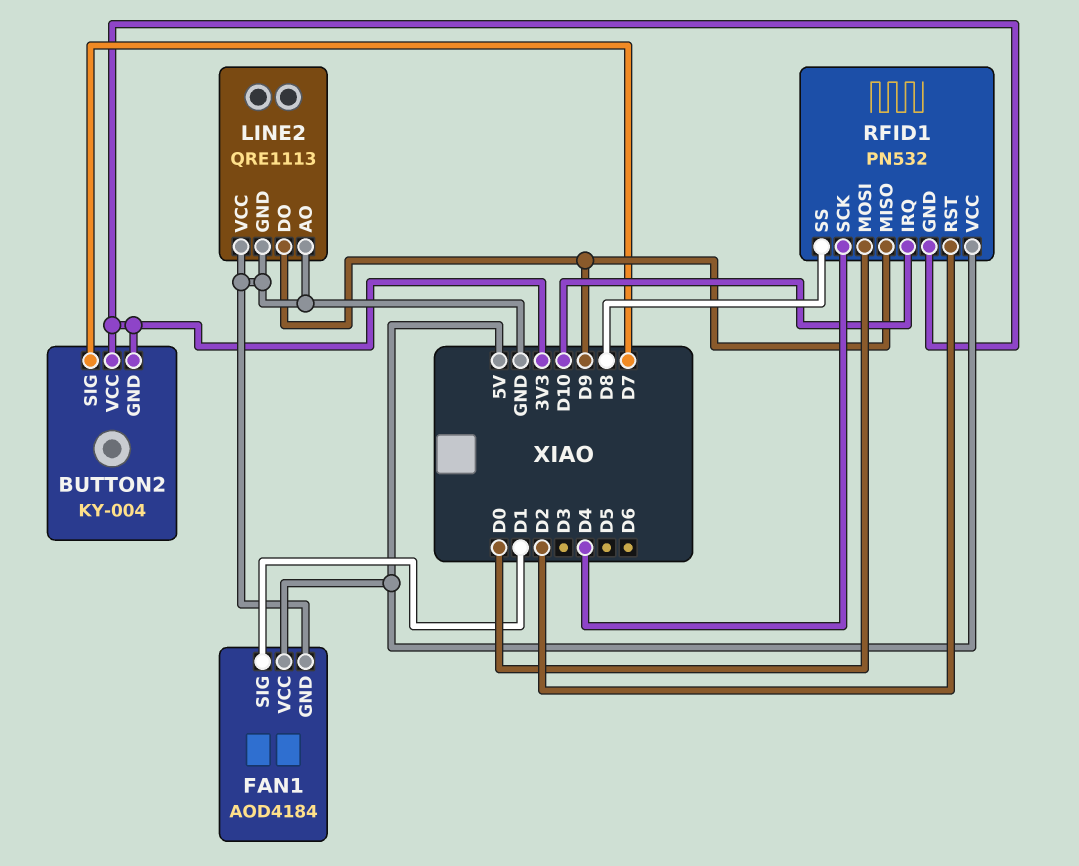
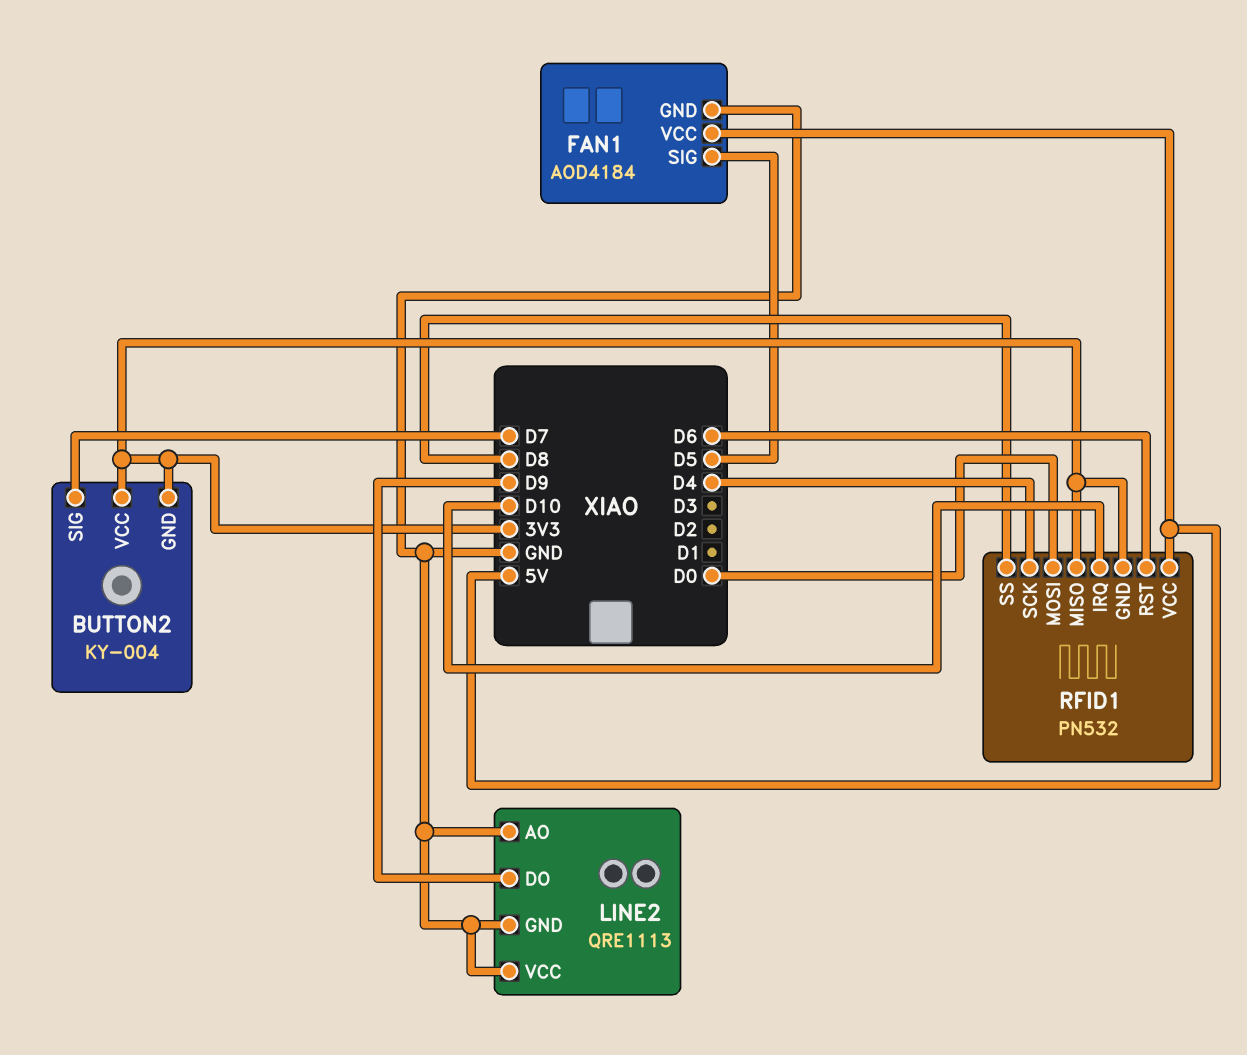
FAN1 pin SIG: D1 -> D5
RFID1 pin MISO: D9 -> 3V3
RFID1 pin RST: D2 -> D6

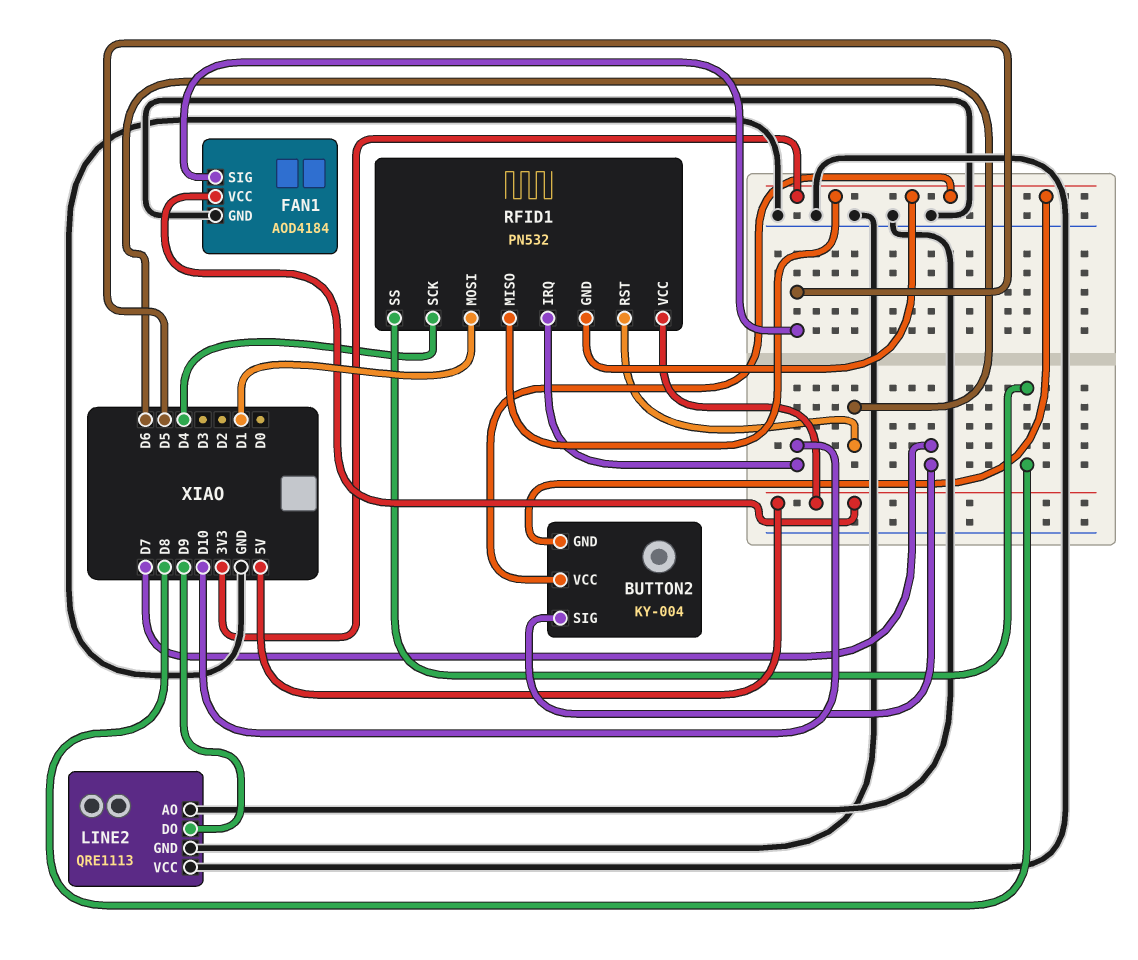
RFID1 pin MOSI: D0 -> D1

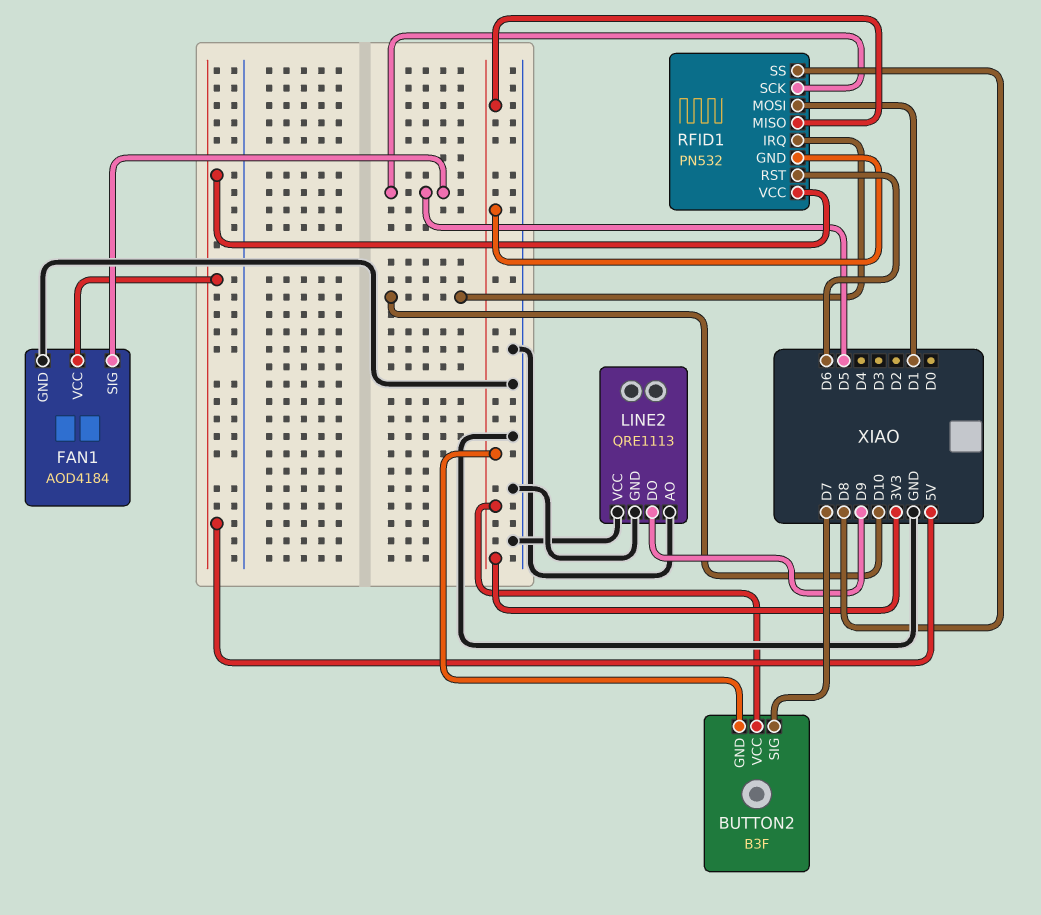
BUTTON2: KY-004 -> B3F
RFID1 pin SCK: D4 -> D5

